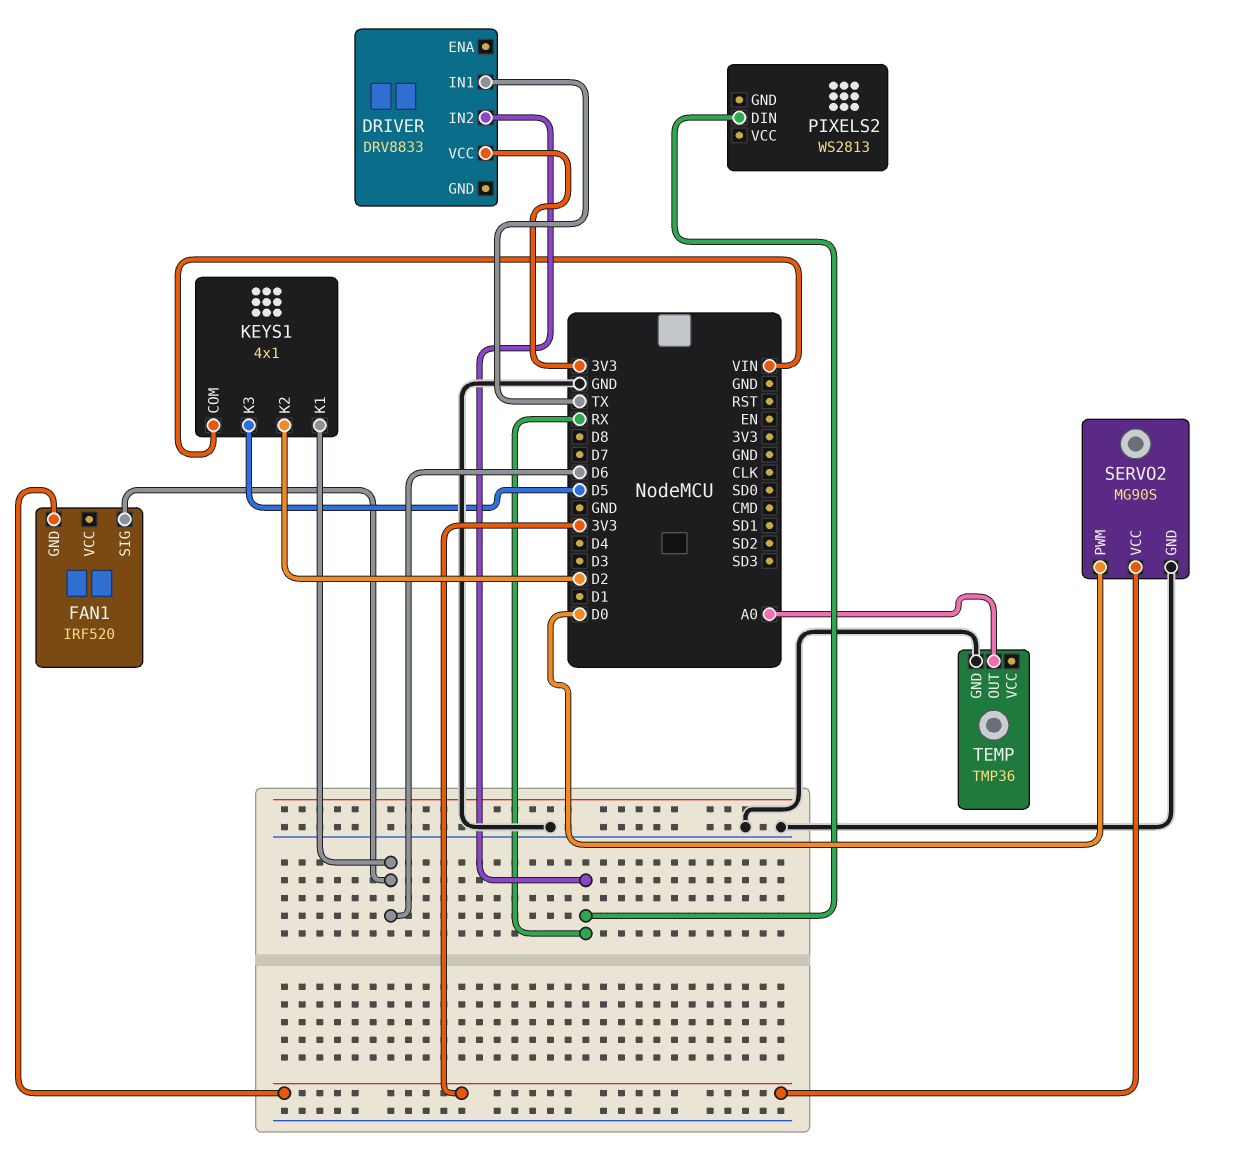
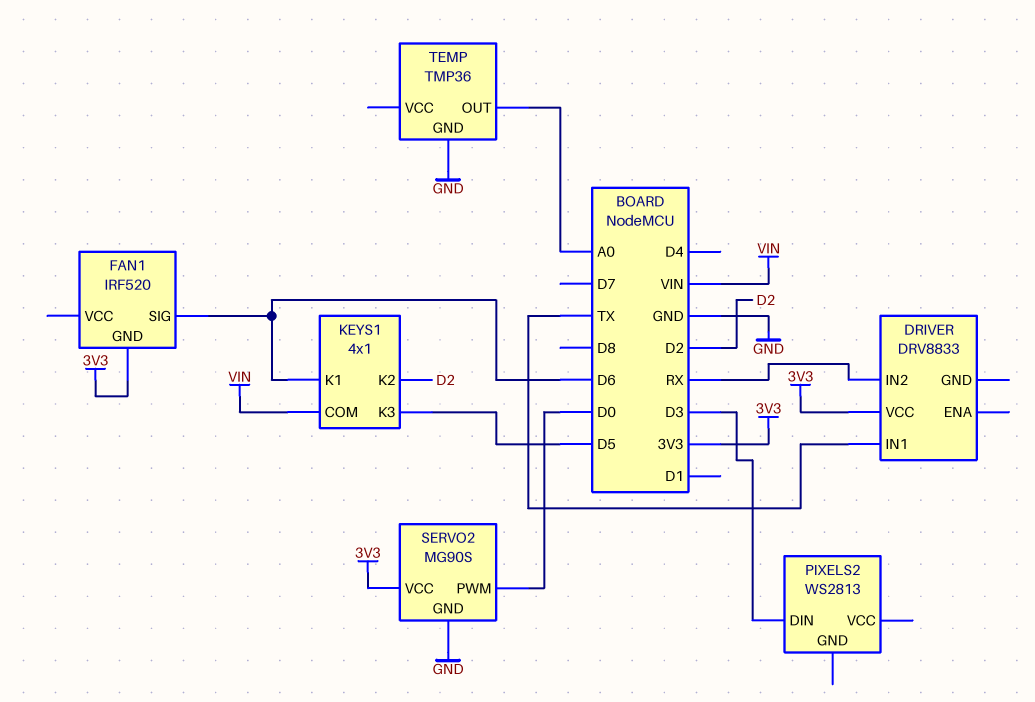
PIXELS2 pin DIN: RX -> D3

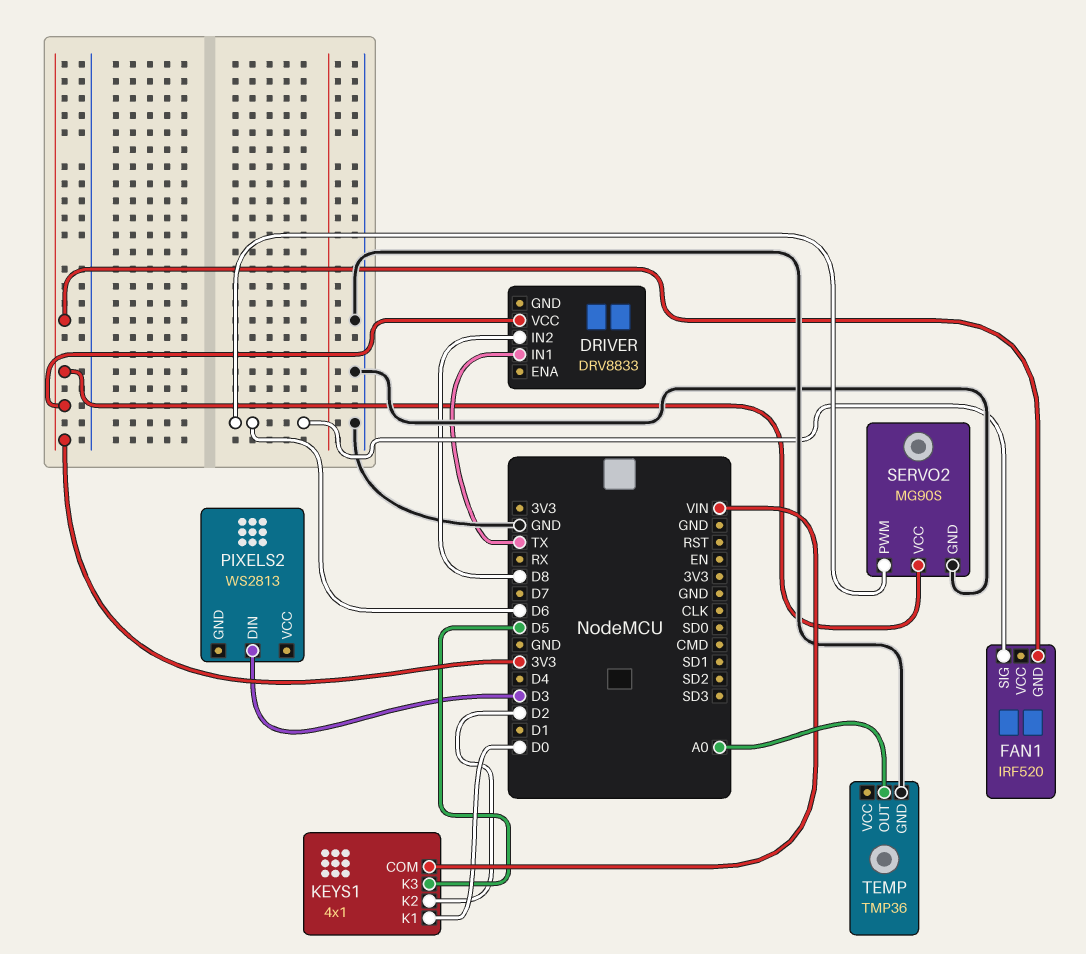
DRIVER pin IN2: RX -> D8
KEYS1 pin K1: D6 -> D0
SERVO2 pin PWM: D0 -> D6

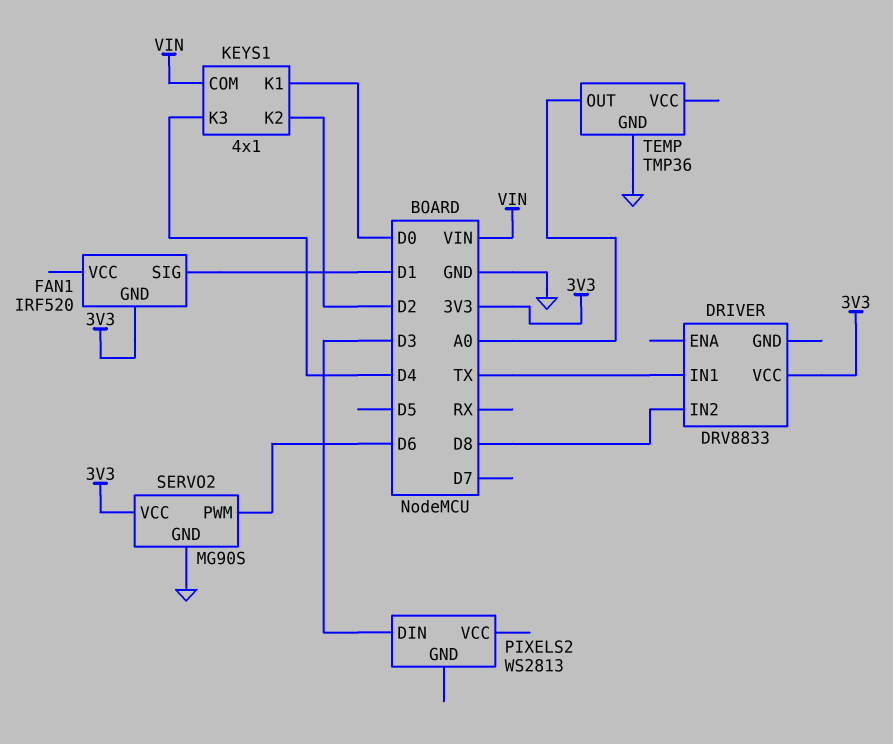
FAN1 pin SIG: D6 -> D1
KEYS1 pin K3: D5 -> D4

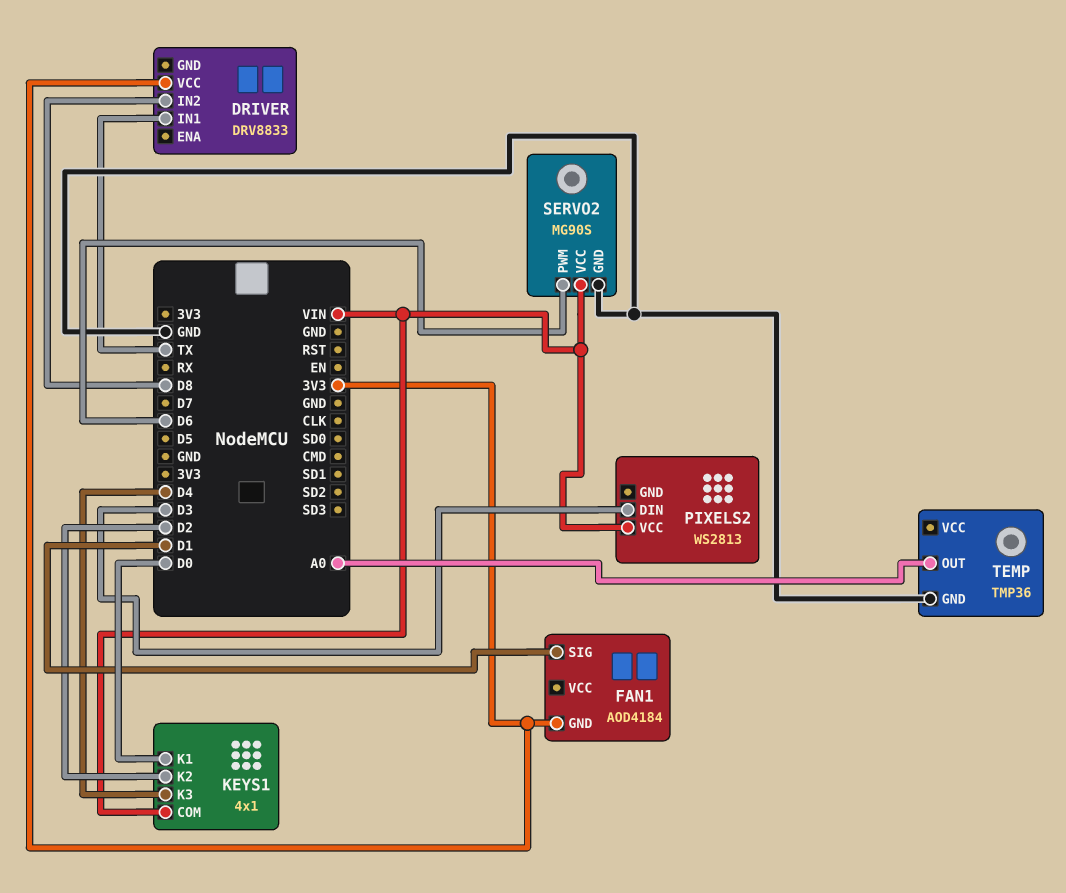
FAN1: IRF520 -> AOD4184
PIXELS2 pin VCC: none -> VIN
SERVO2 pin VCC: 3V3 -> VIN

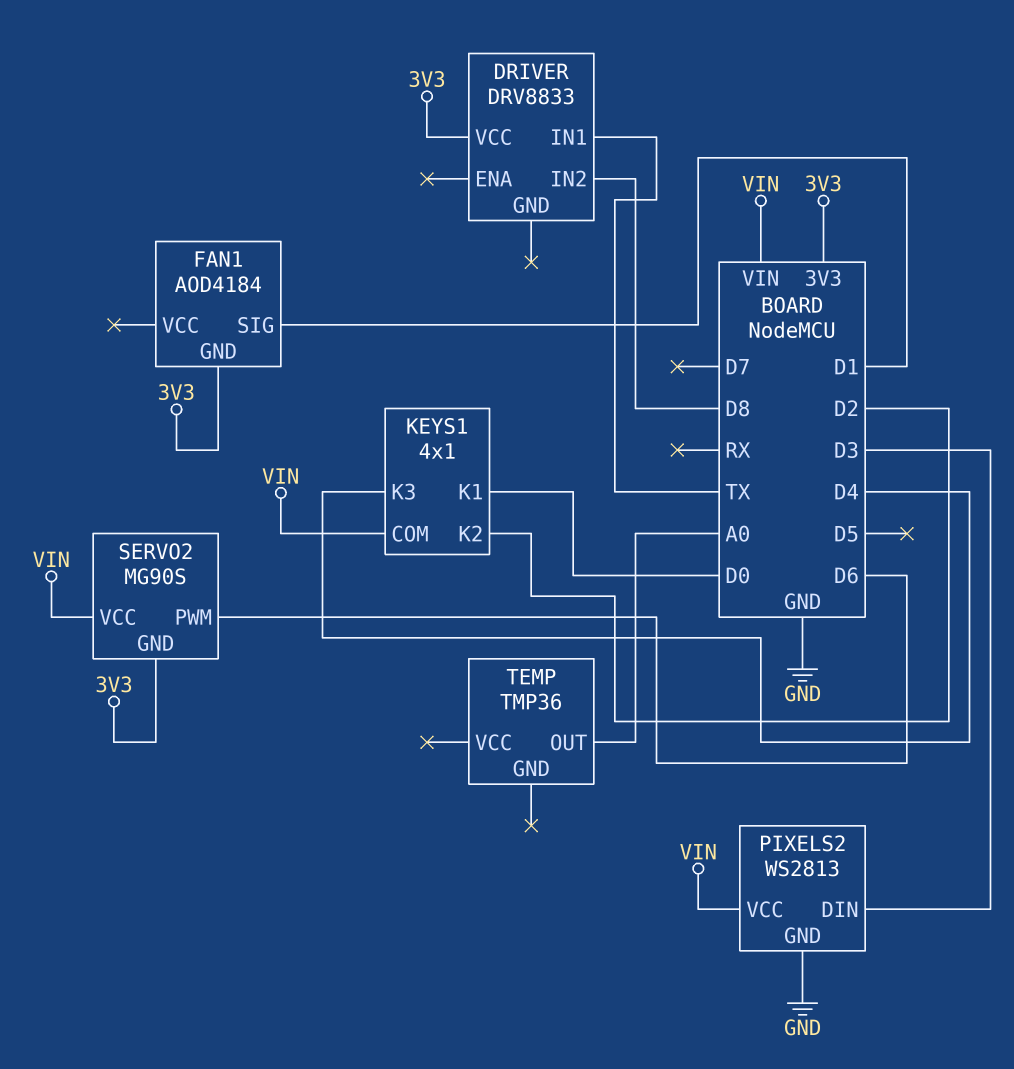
PIXELS2 pin GND: none -> GND
SERVO2 pin GND: GND -> 3V3
TEMP pin GND: GND -> none

